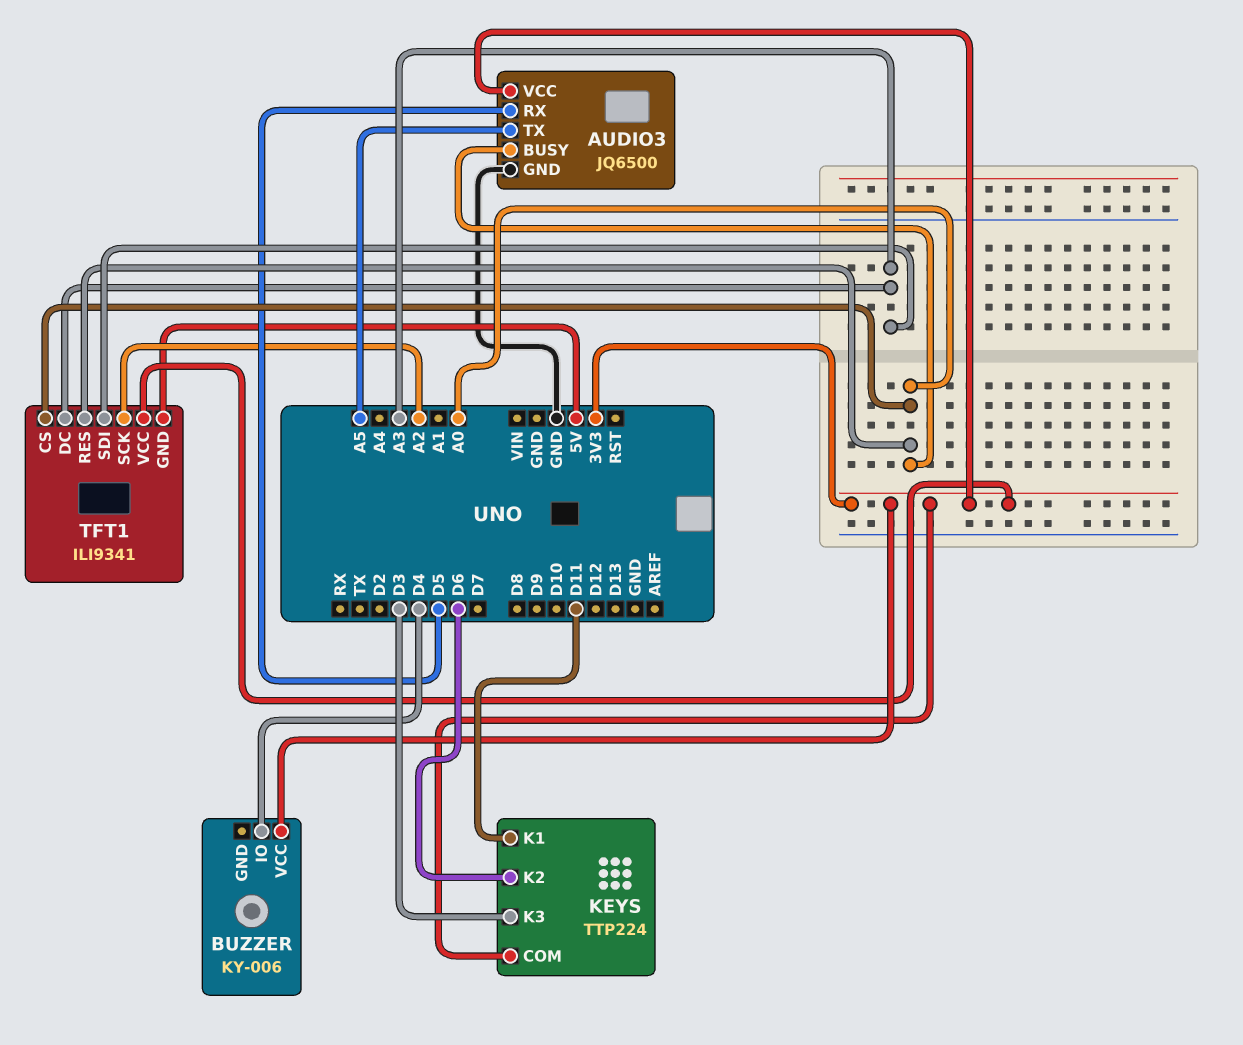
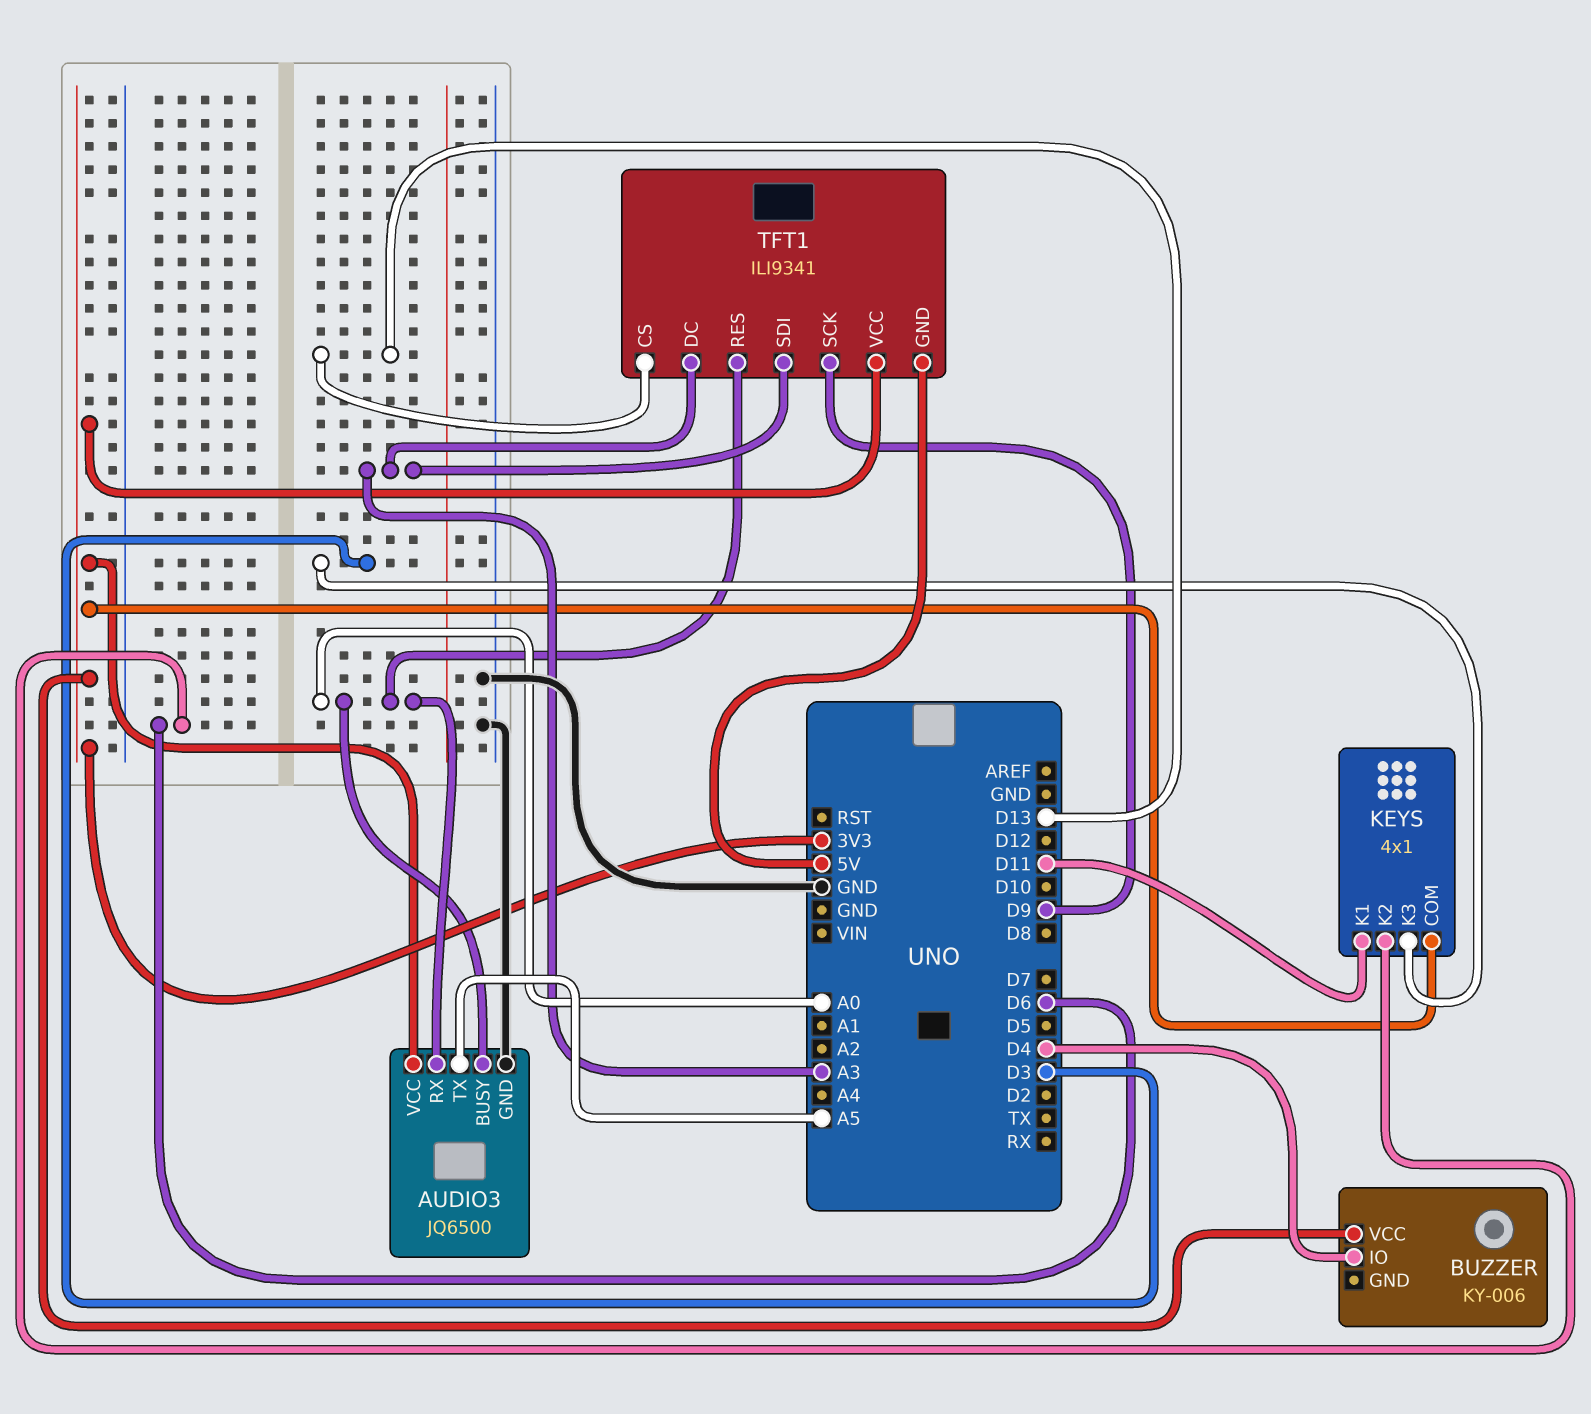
AUDIO3 pin RX: D5 -> A0
KEYS: TTP224 -> 4x1
TFT1 pin CS: A0 -> D13
TFT1 pin SCK: A2 -> D9

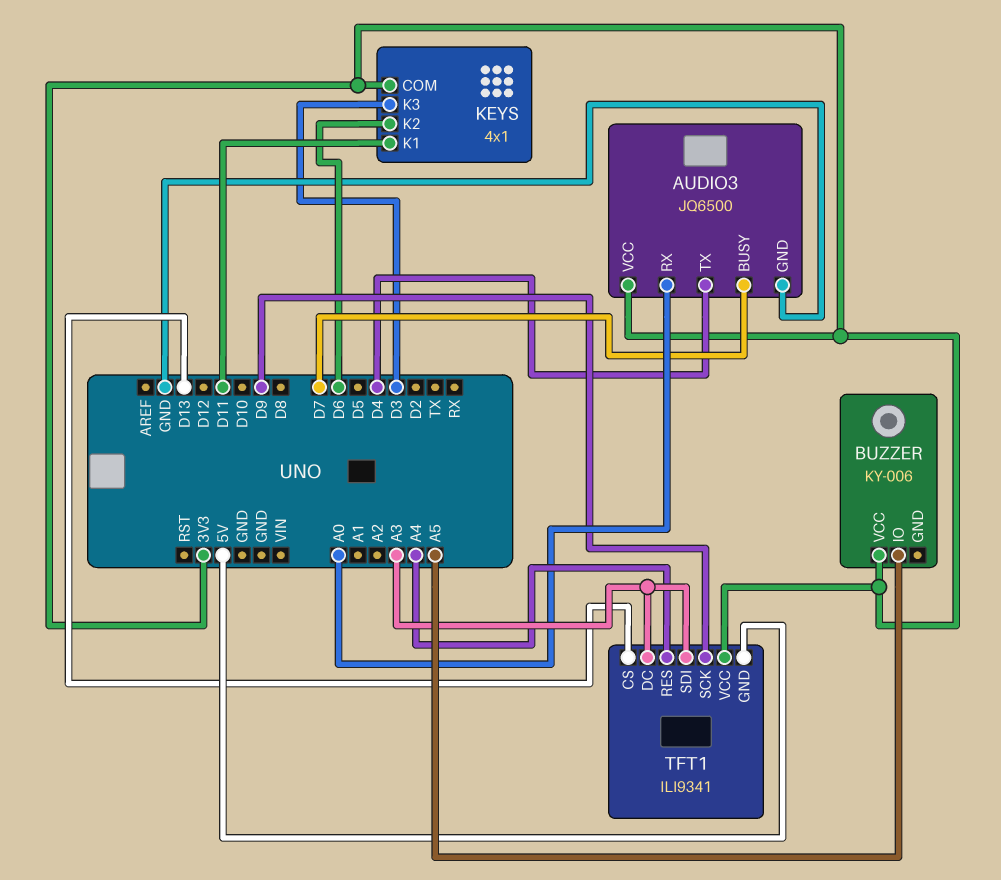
AUDIO3 pin BUSY: A0 -> D7
AUDIO3 pin TX: A5 -> D4
BUZZER pin IO: D4 -> A5
TFT1 pin RES: A0 -> A4

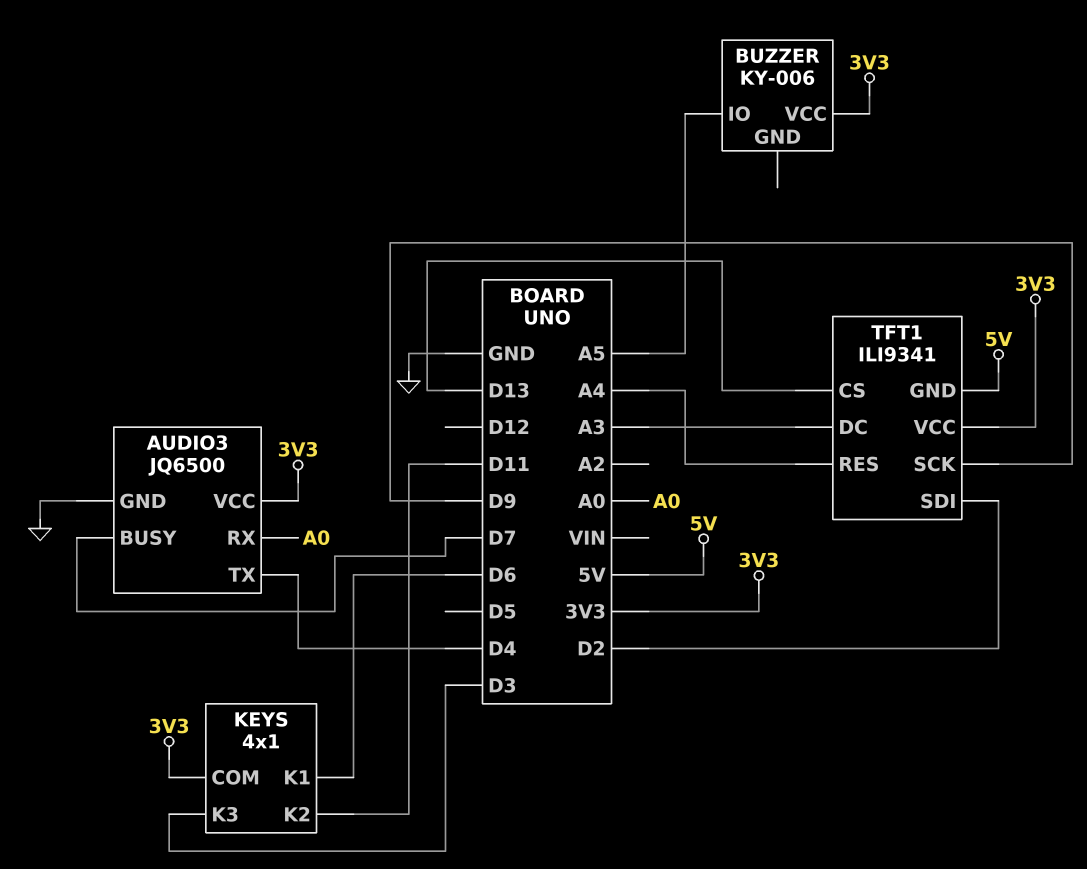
KEYS pin K1: D11 -> D6
KEYS pin K2: D6 -> D11
TFT1 pin SDI: A3 -> D2

